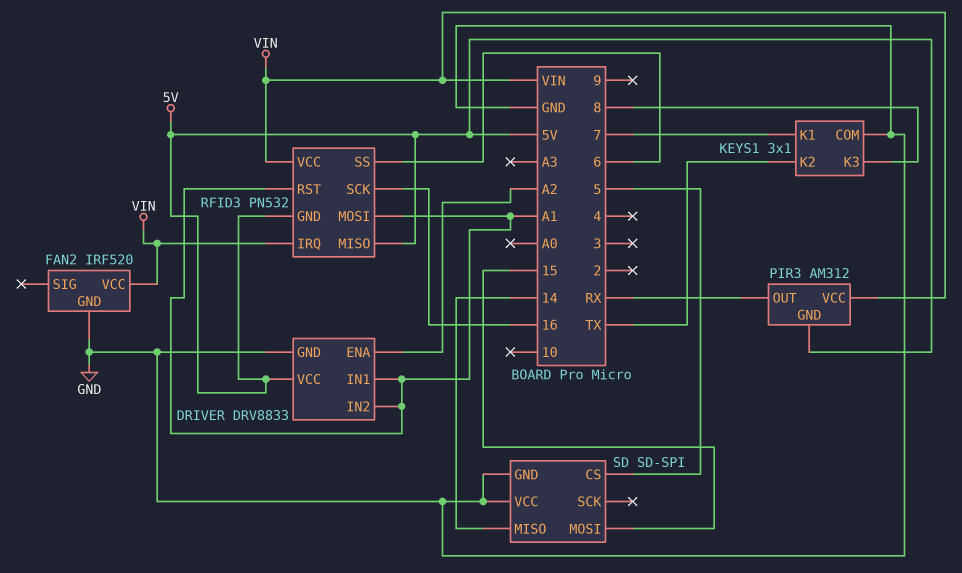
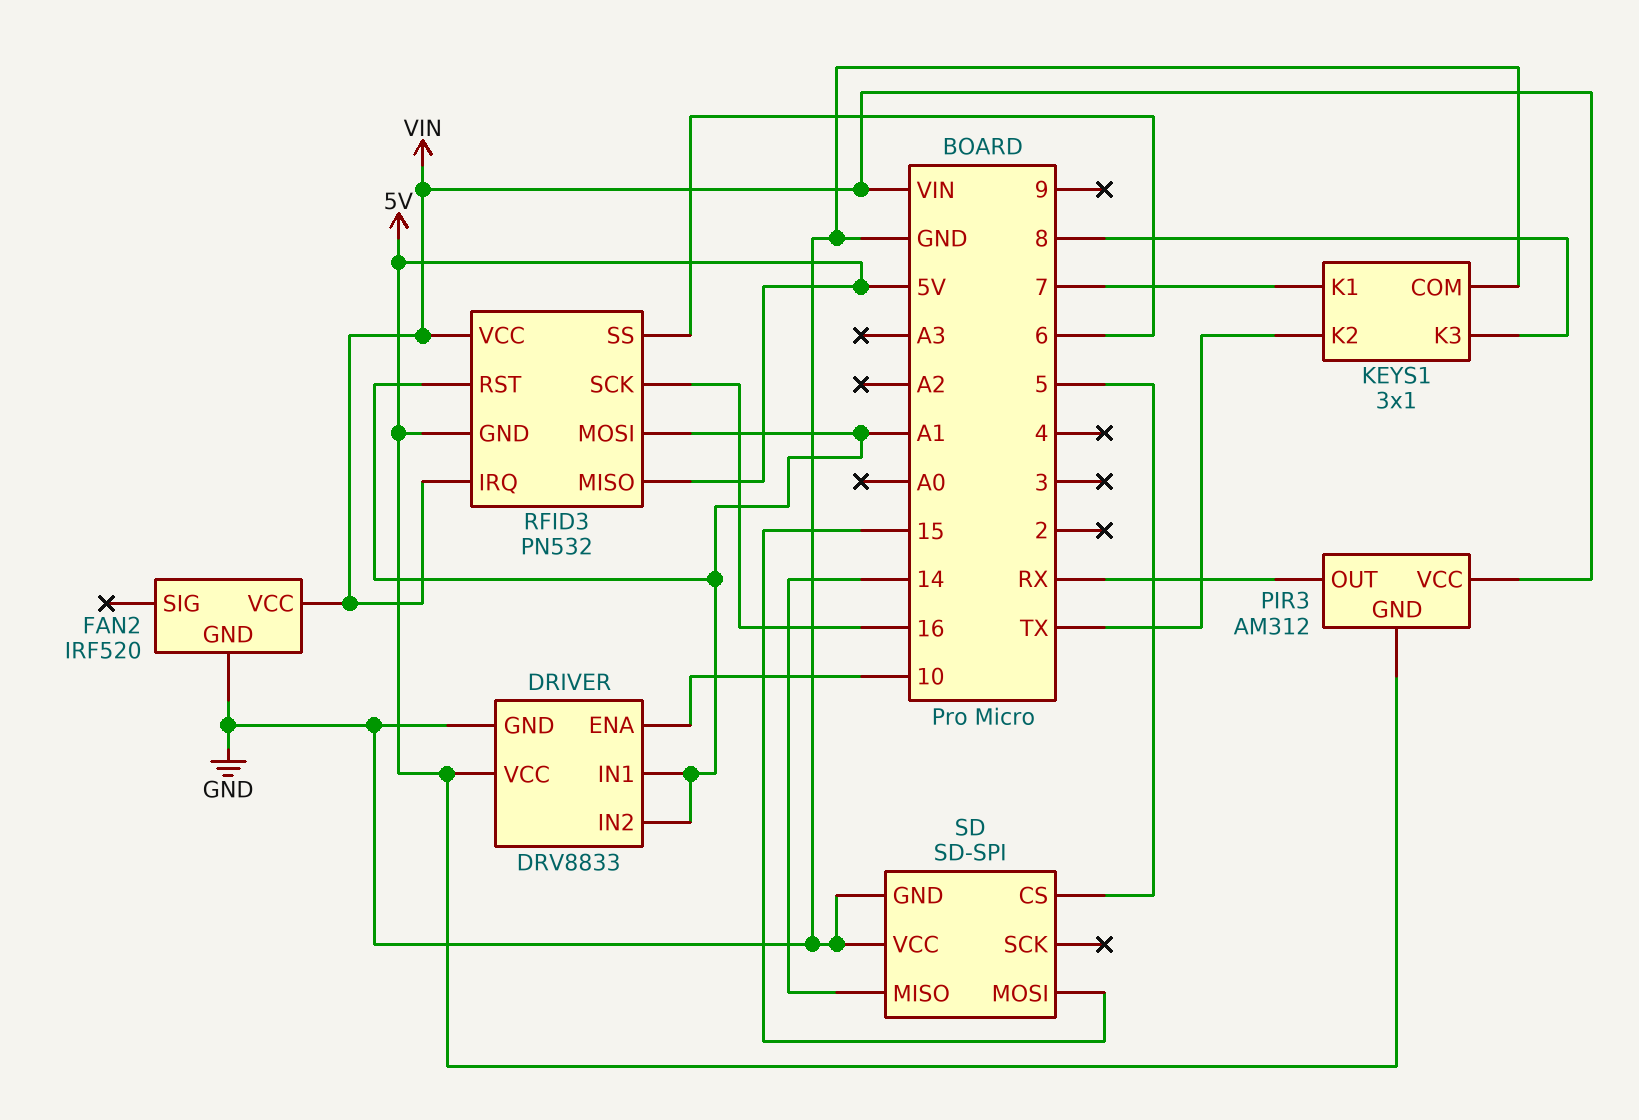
DRIVER pin ENA: A2 -> 10

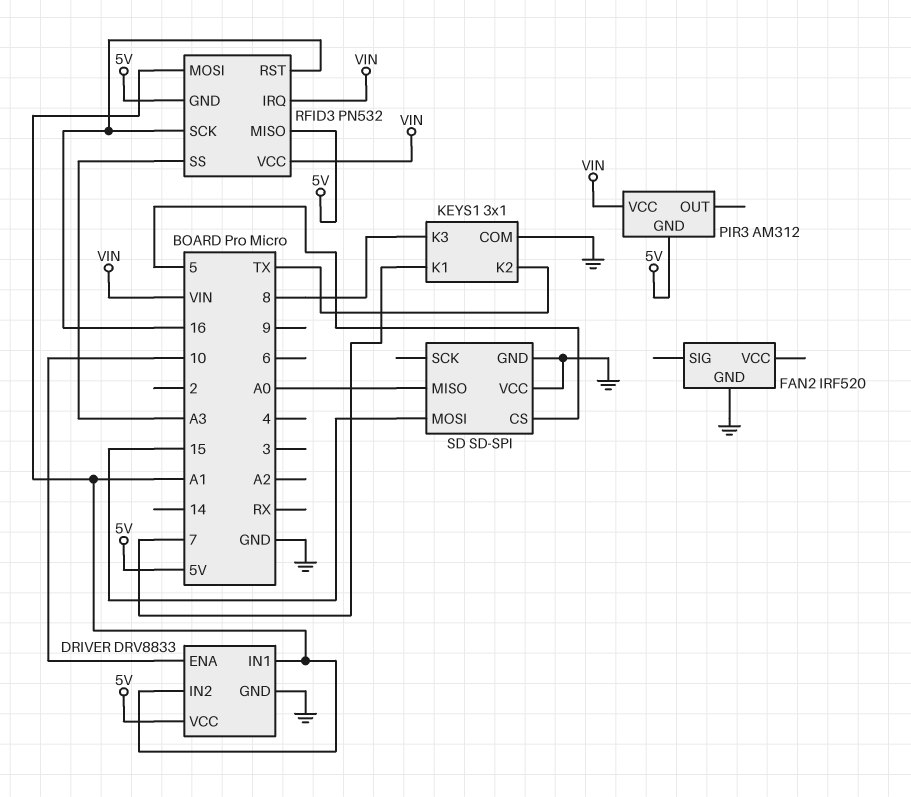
FAN2 pin VCC: VIN -> none
PIR3 pin OUT: RX -> none
RFID3 pin RST: A1 -> 16
RFID3 pin SS: 6 -> A3
SD pin MISO: 14 -> A0

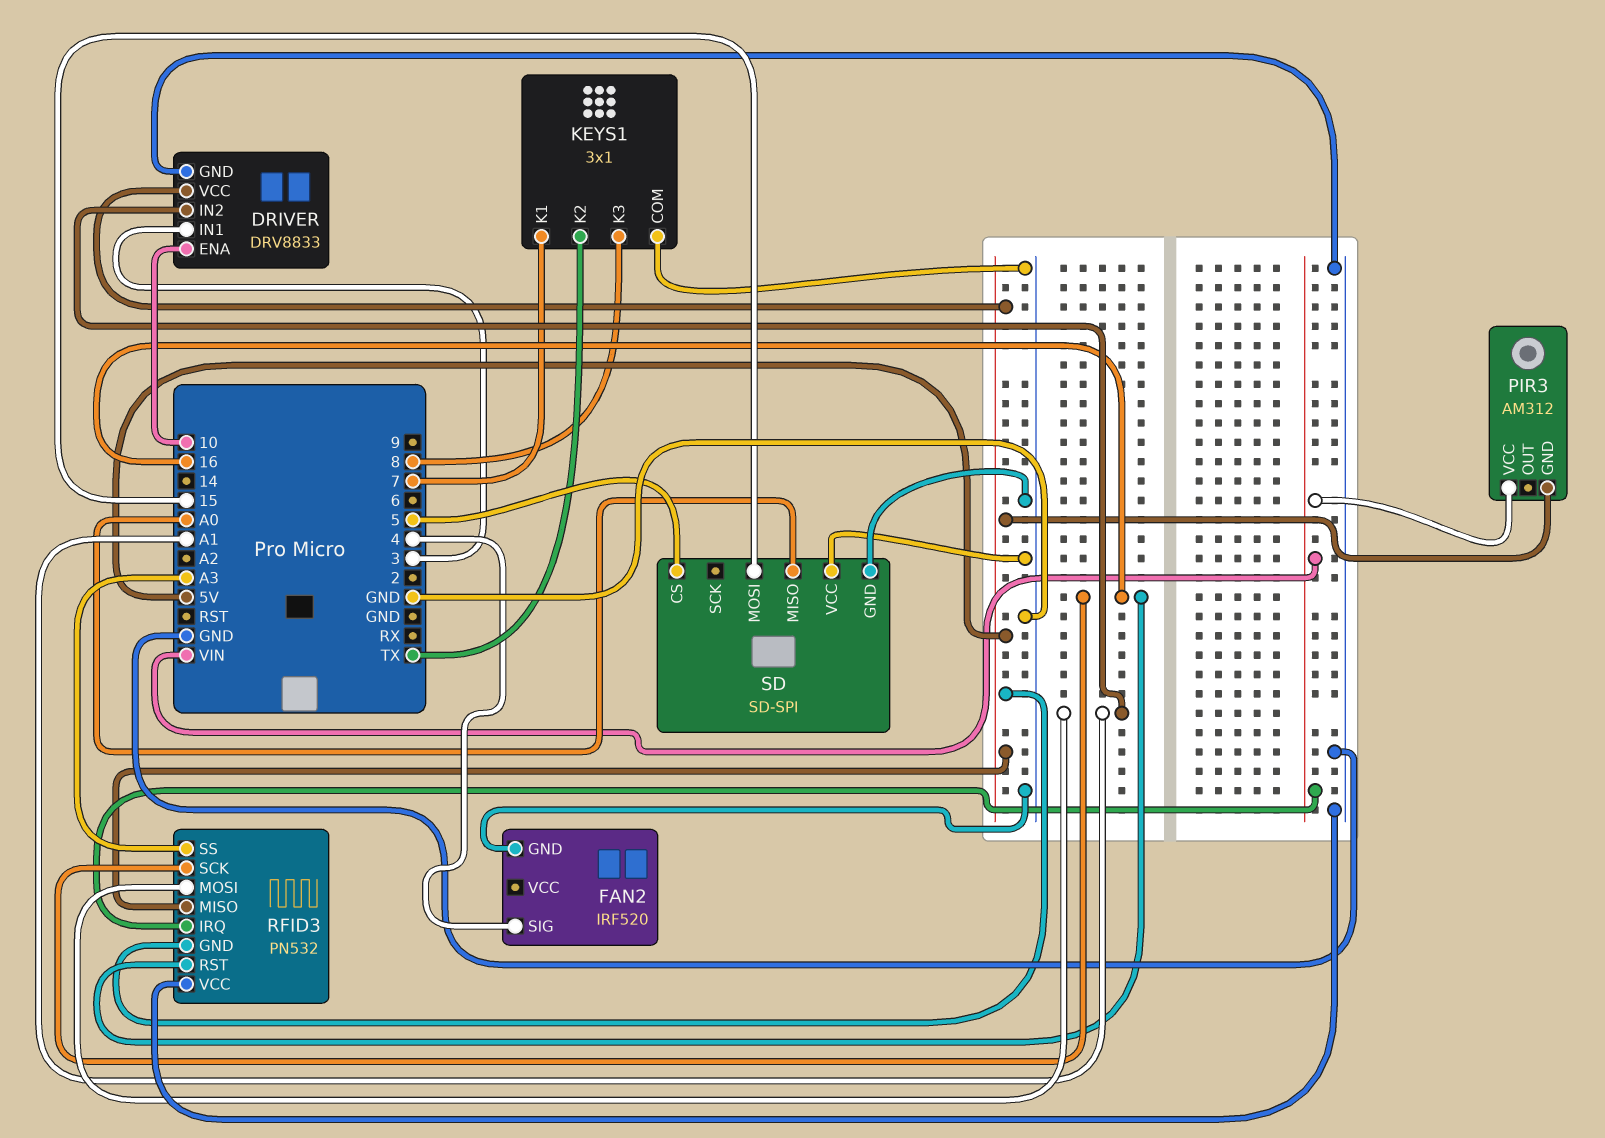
DRIVER pin IN1: A1 -> 3
FAN2 pin SIG: none -> 4
RFID3 pin VCC: VIN -> GND

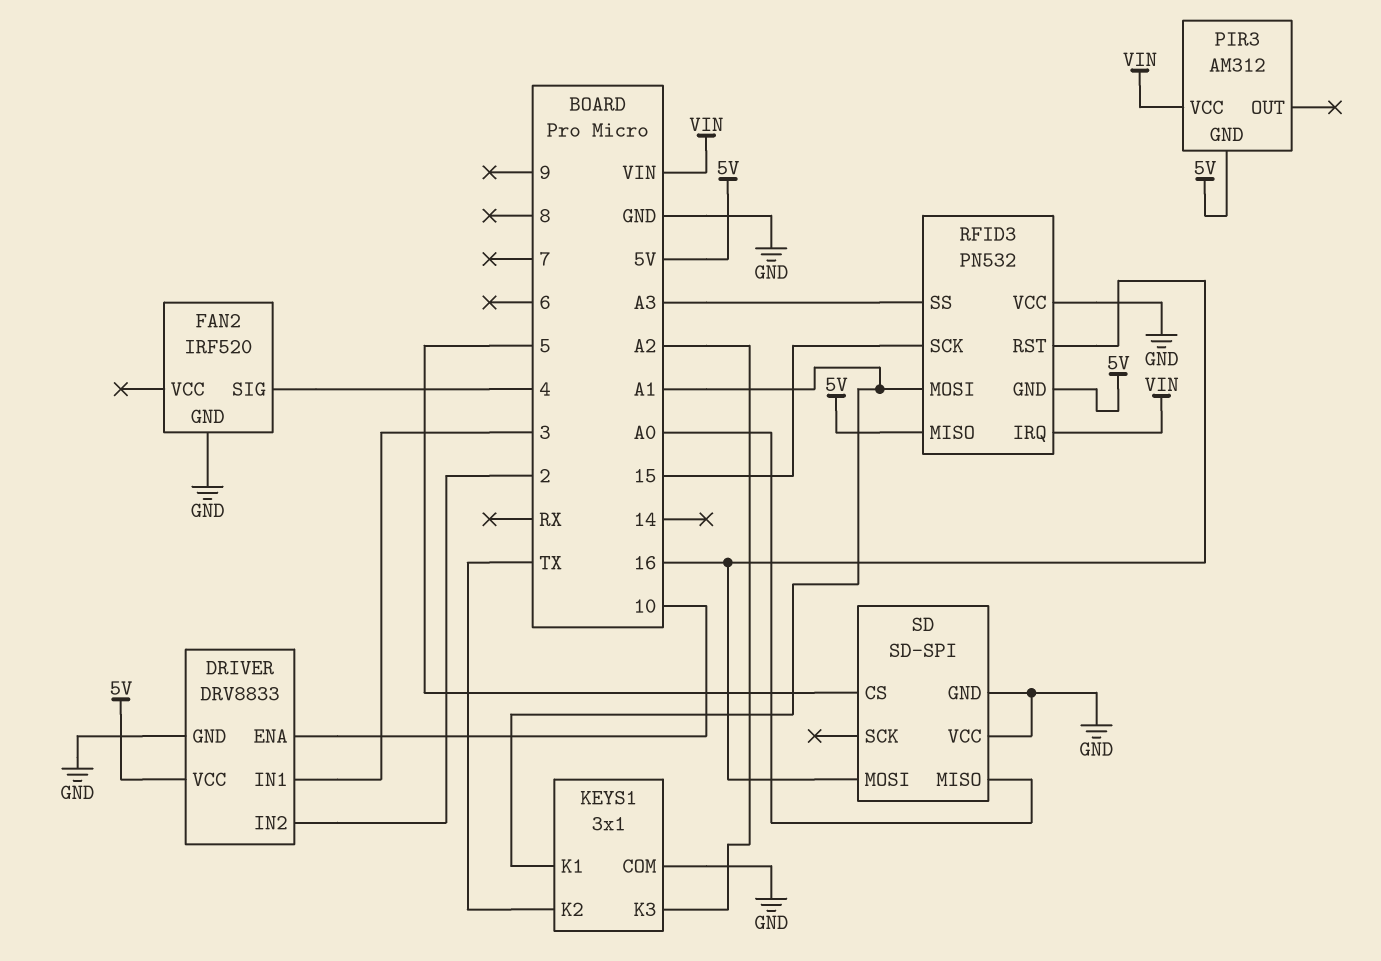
DRIVER pin IN2: A1 -> 2
KEYS1 pin K1: 7 -> A1
KEYS1 pin K3: 8 -> A2
RFID3 pin SCK: 16 -> 15
SD pin MOSI: 15 -> 16

